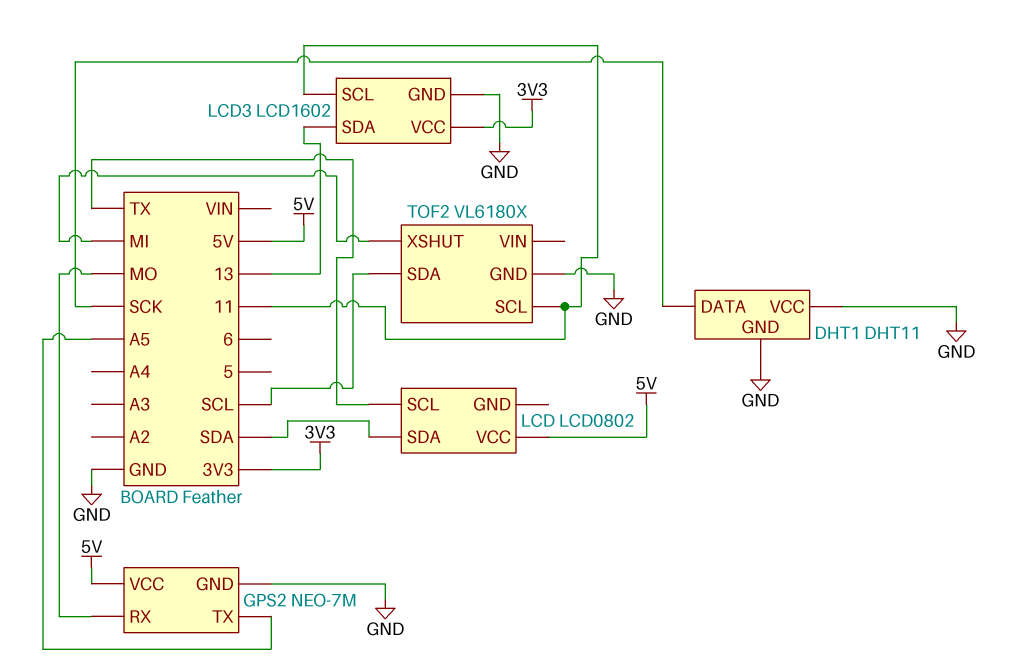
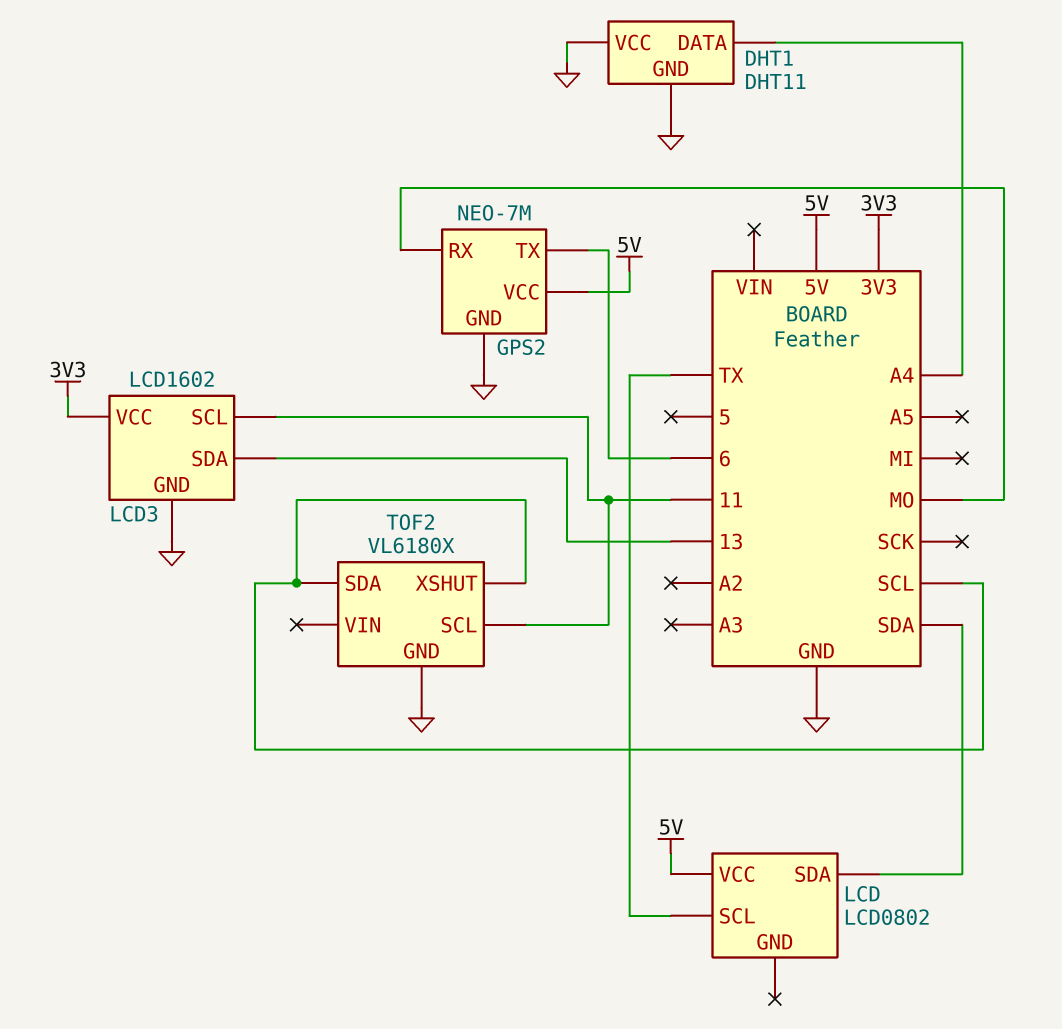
DHT1 pin DATA: SCK -> A4
GPS2 pin TX: A5 -> 6
TOF2 pin XSHUT: MI -> SCL

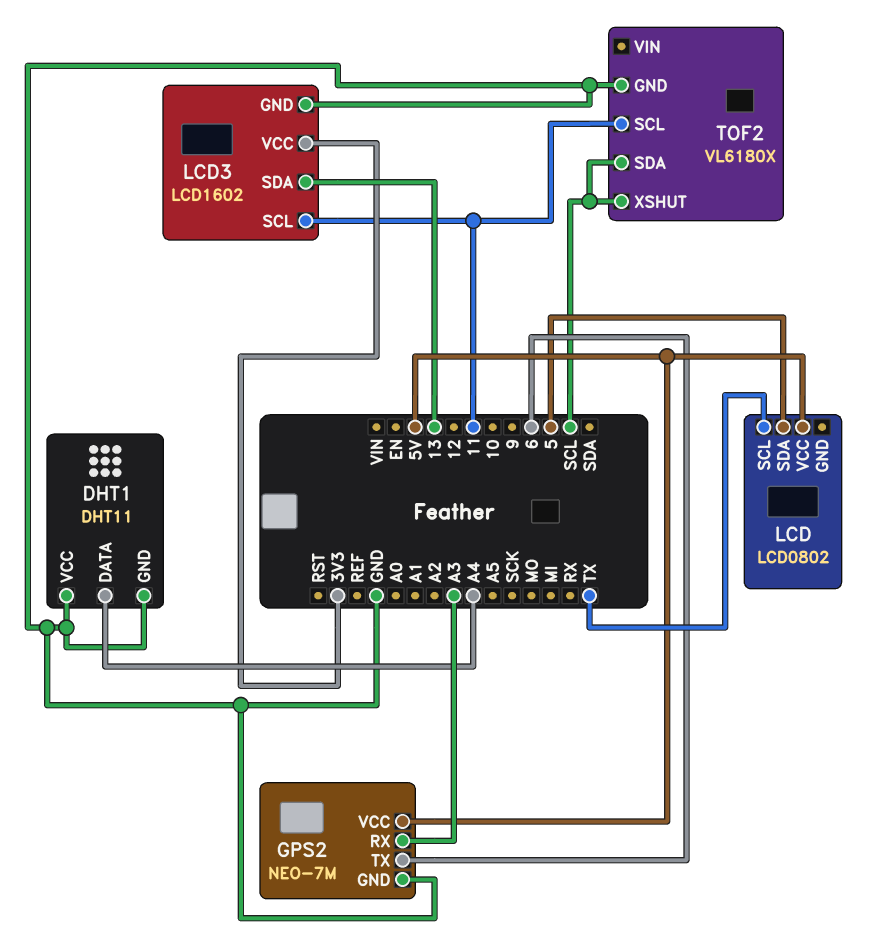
GPS2 pin RX: MO -> A3
LCD pin SDA: SDA -> 5

